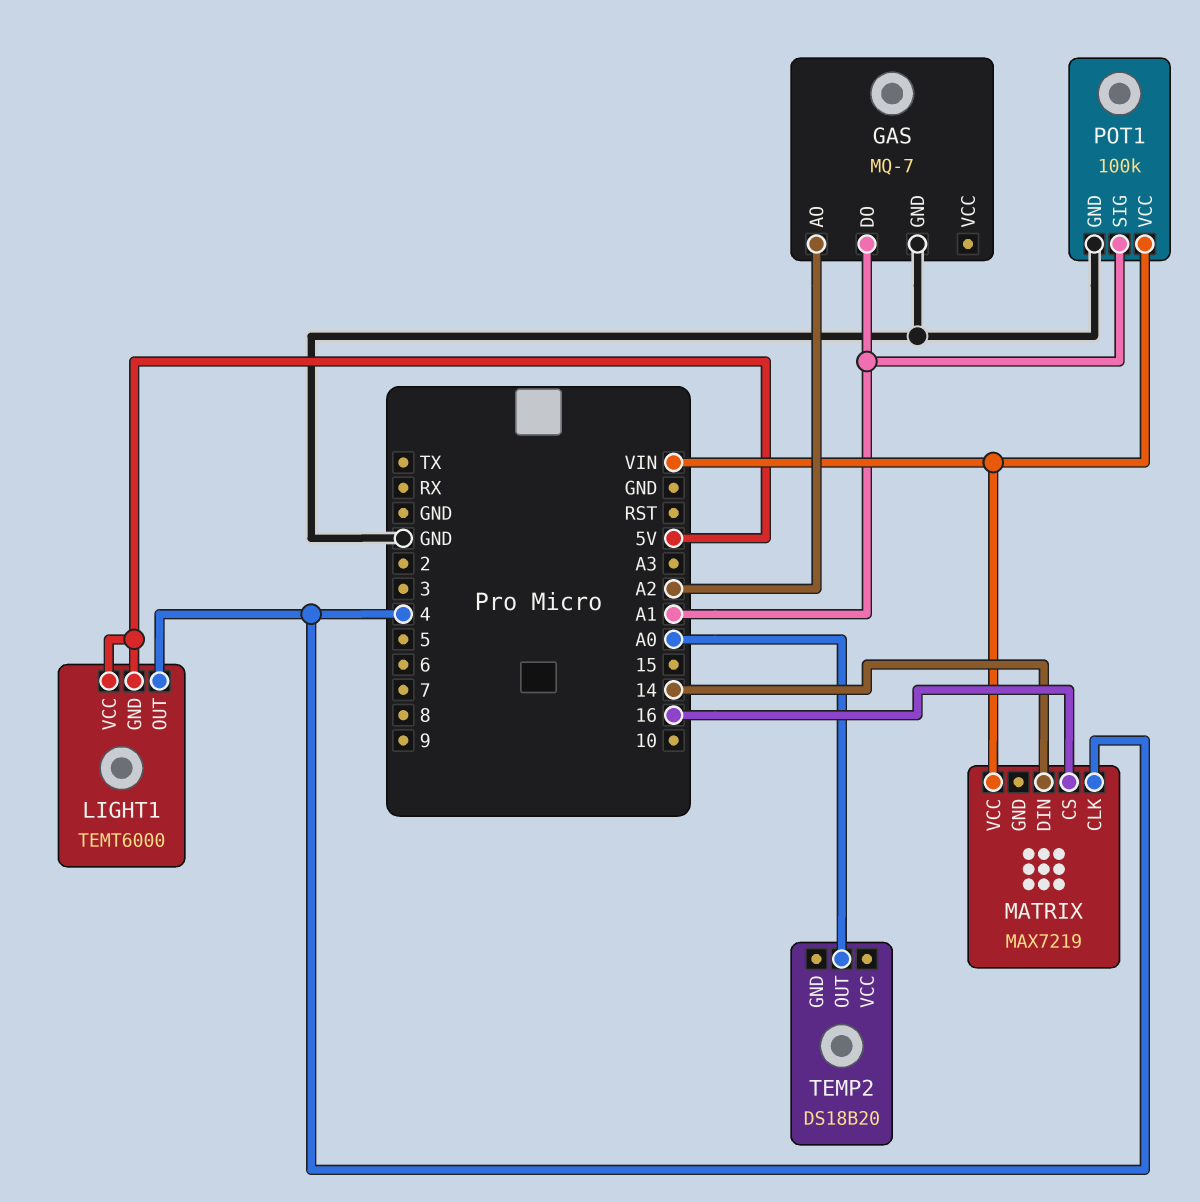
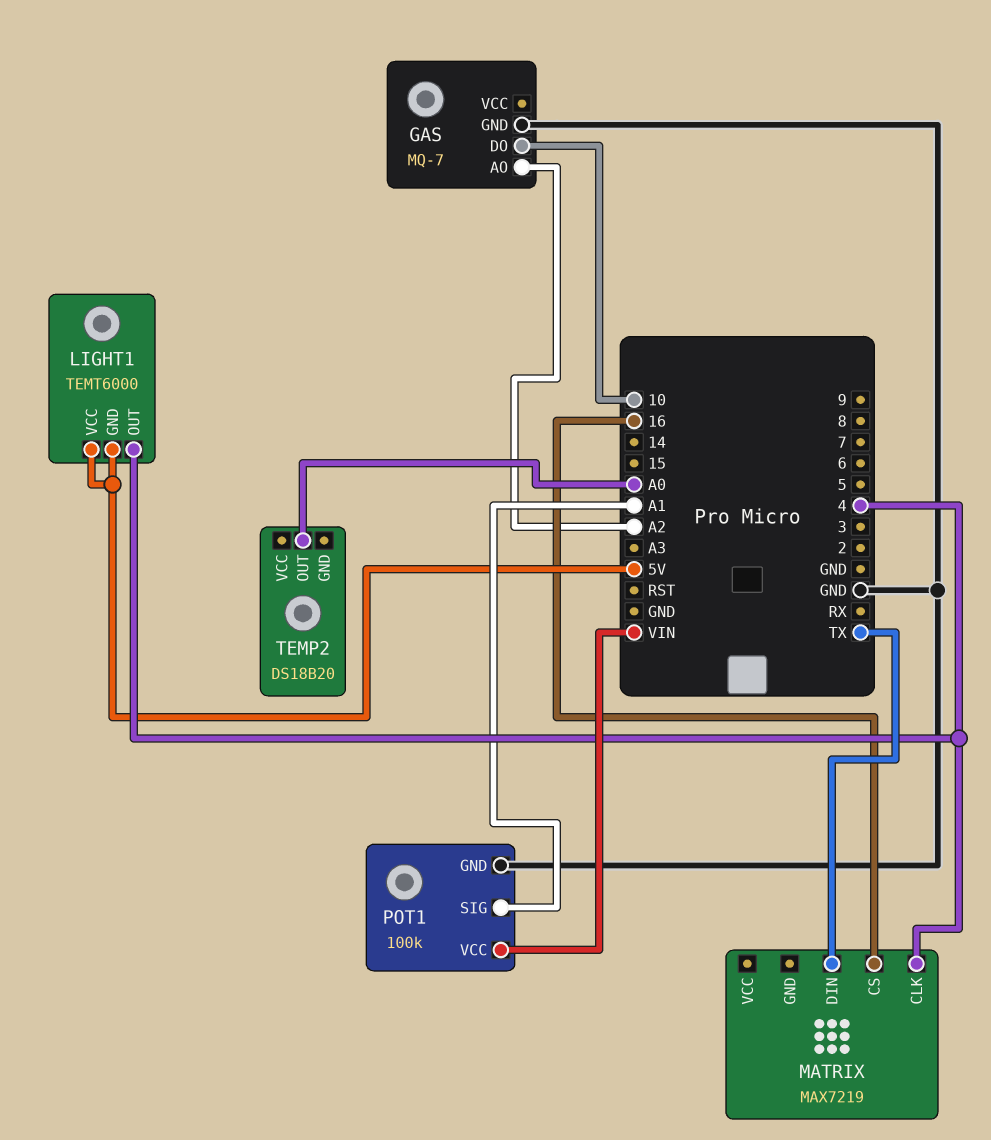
GAS pin DO: A1 -> 10
MATRIX pin DIN: 14 -> TX
MATRIX pin VCC: VIN -> none

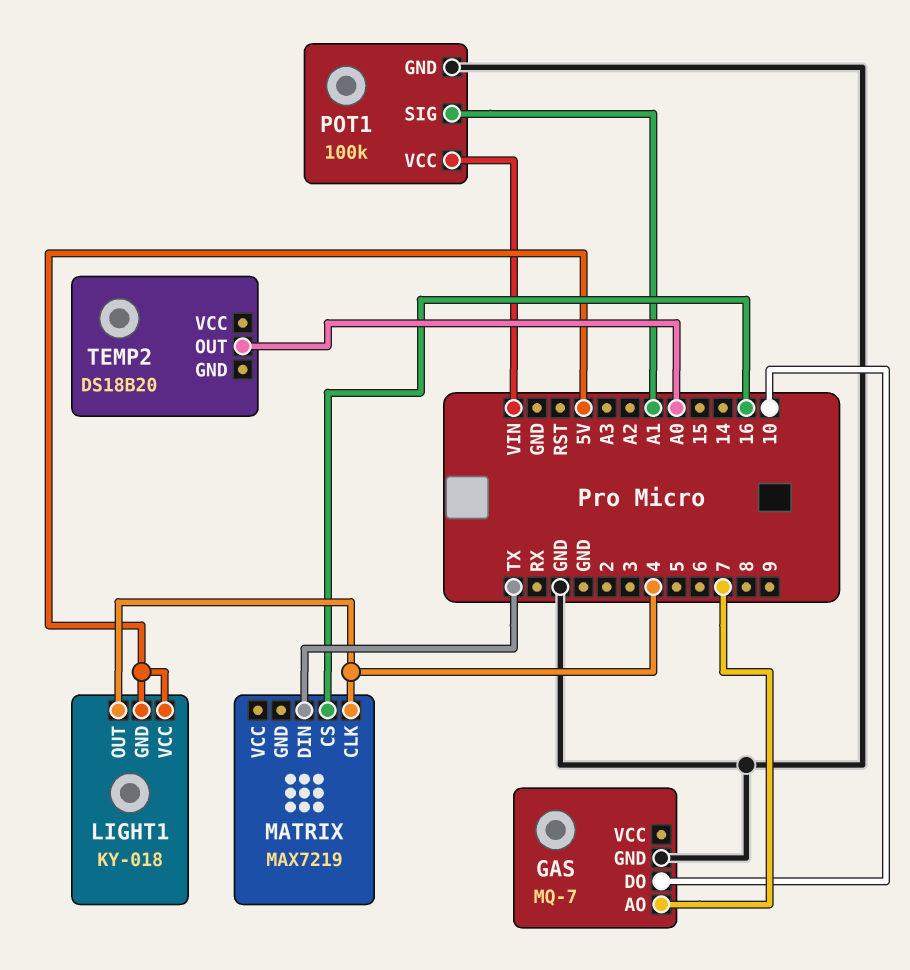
GAS pin AO: A2 -> 7
LIGHT1: TEMT6000 -> KY-018

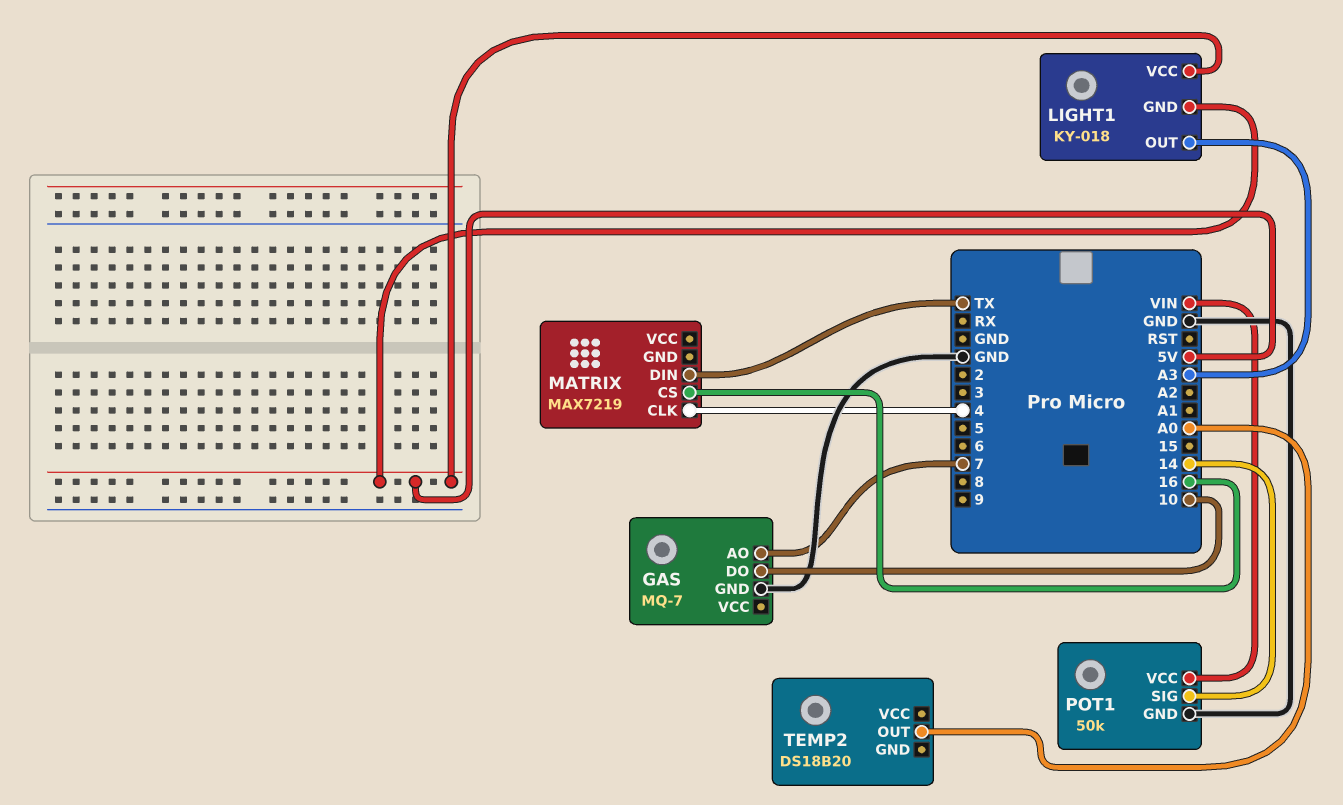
LIGHT1 pin OUT: 4 -> A3
POT1: 100k -> 50k
POT1 pin SIG: A1 -> 14

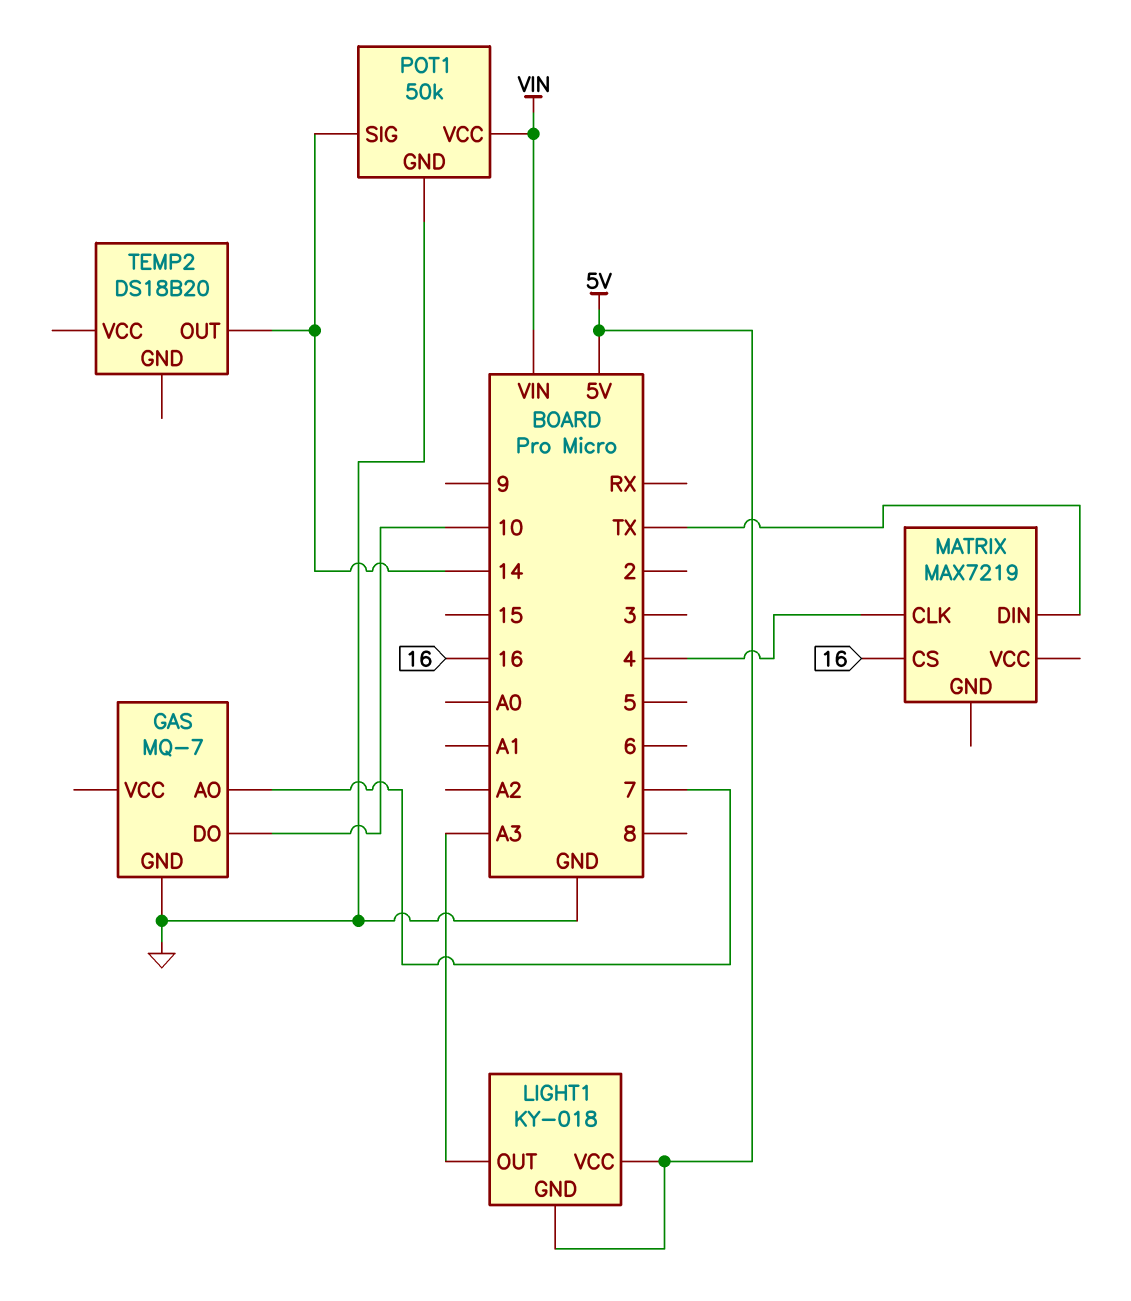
TEMP2 pin OUT: A0 -> 14

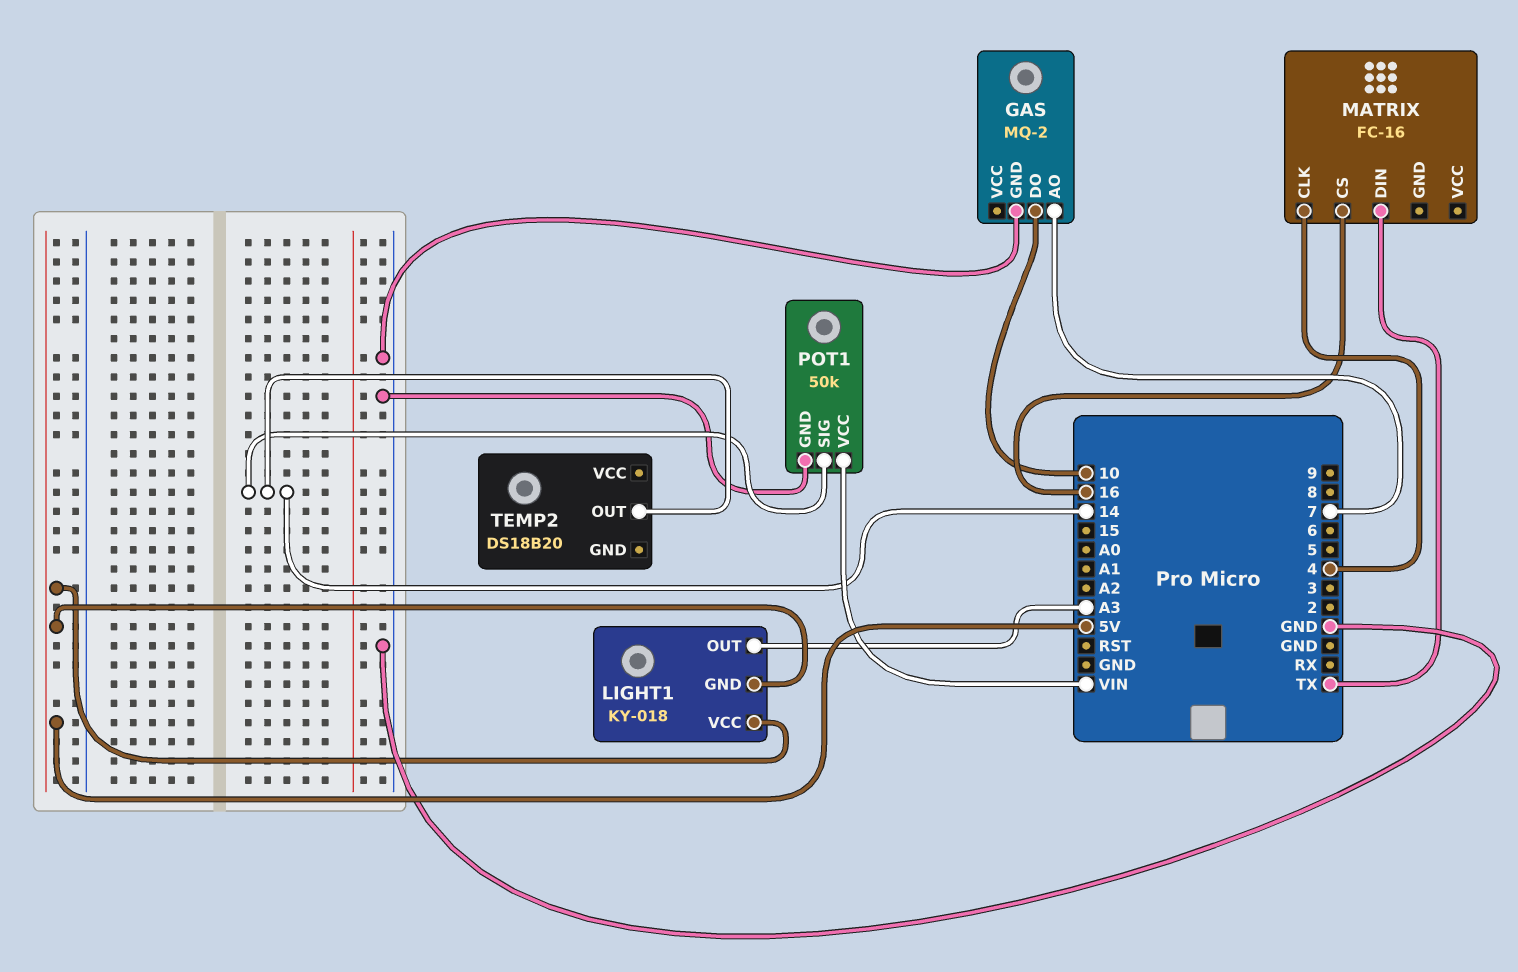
GAS: MQ-7 -> MQ-2
MATRIX: MAX7219 -> FC-16

